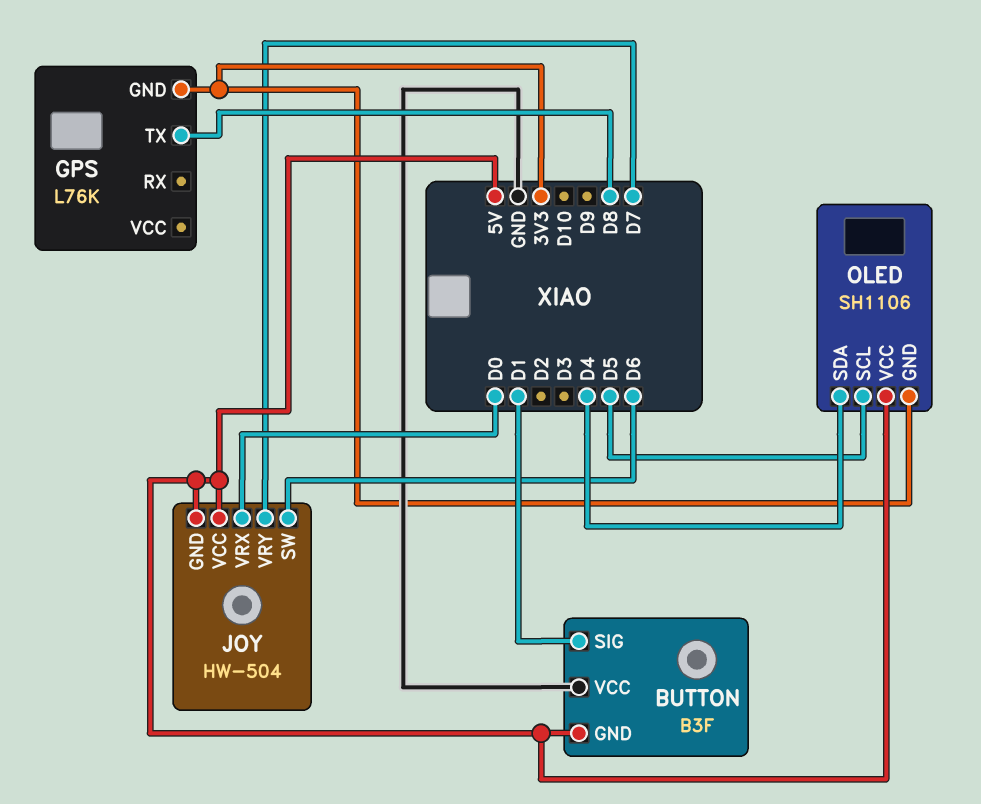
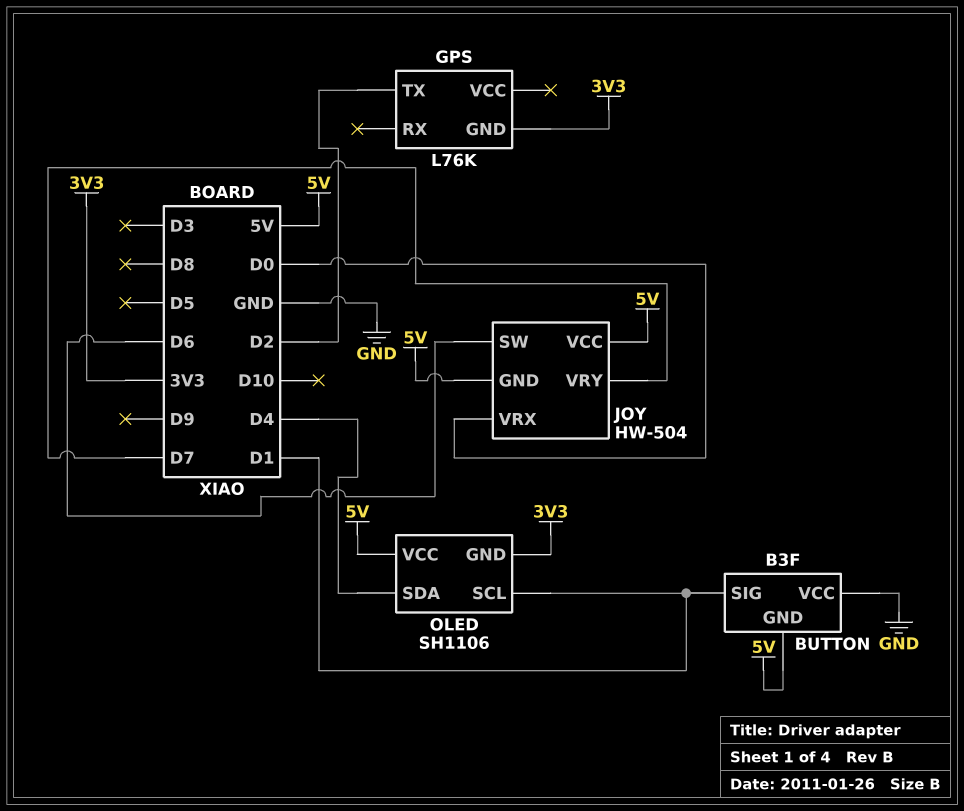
GPS pin TX: D8 -> D2
OLED pin SCL: D5 -> D1

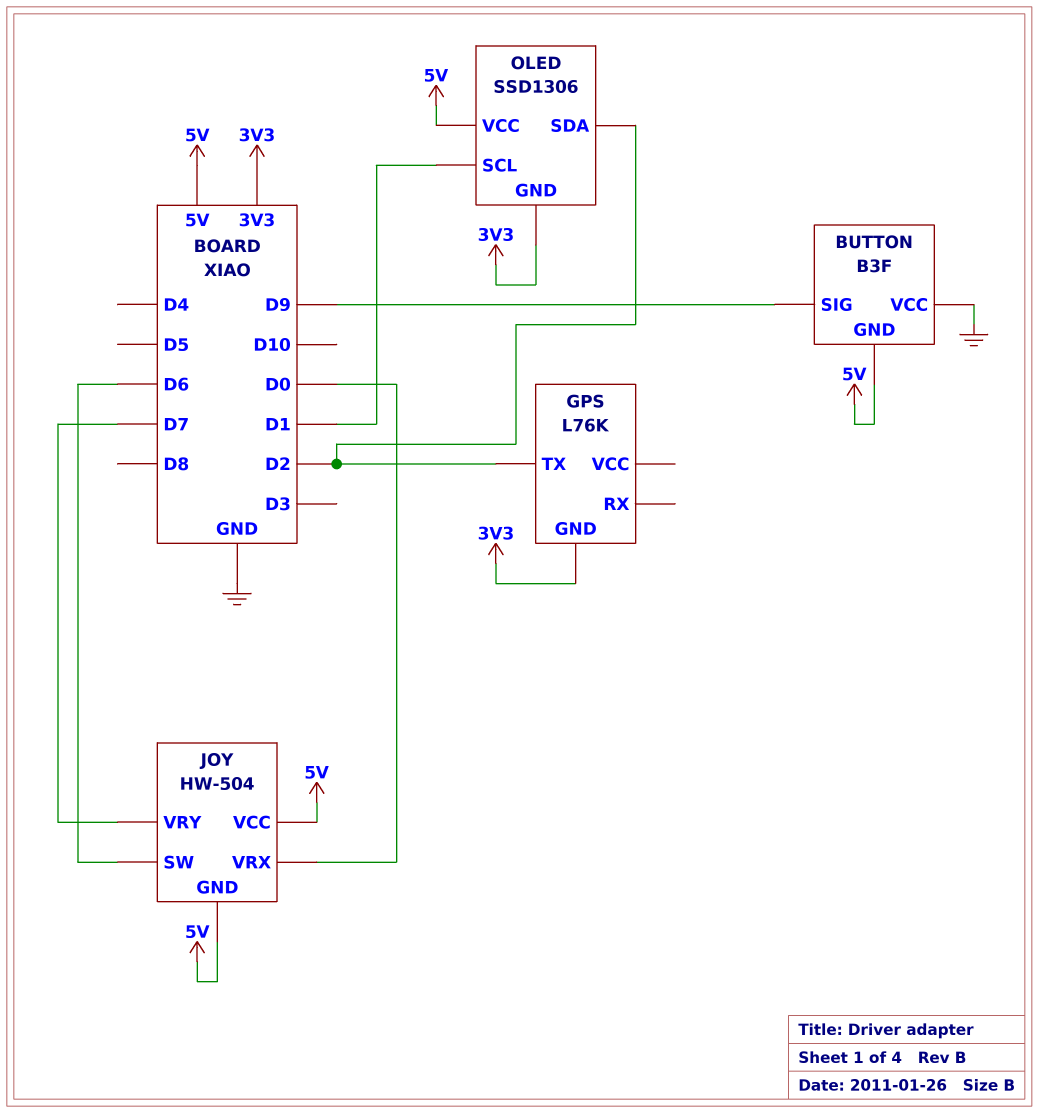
BUTTON pin SIG: D1 -> D9
OLED: SH1106 -> SSD1306
OLED pin SDA: D4 -> D2

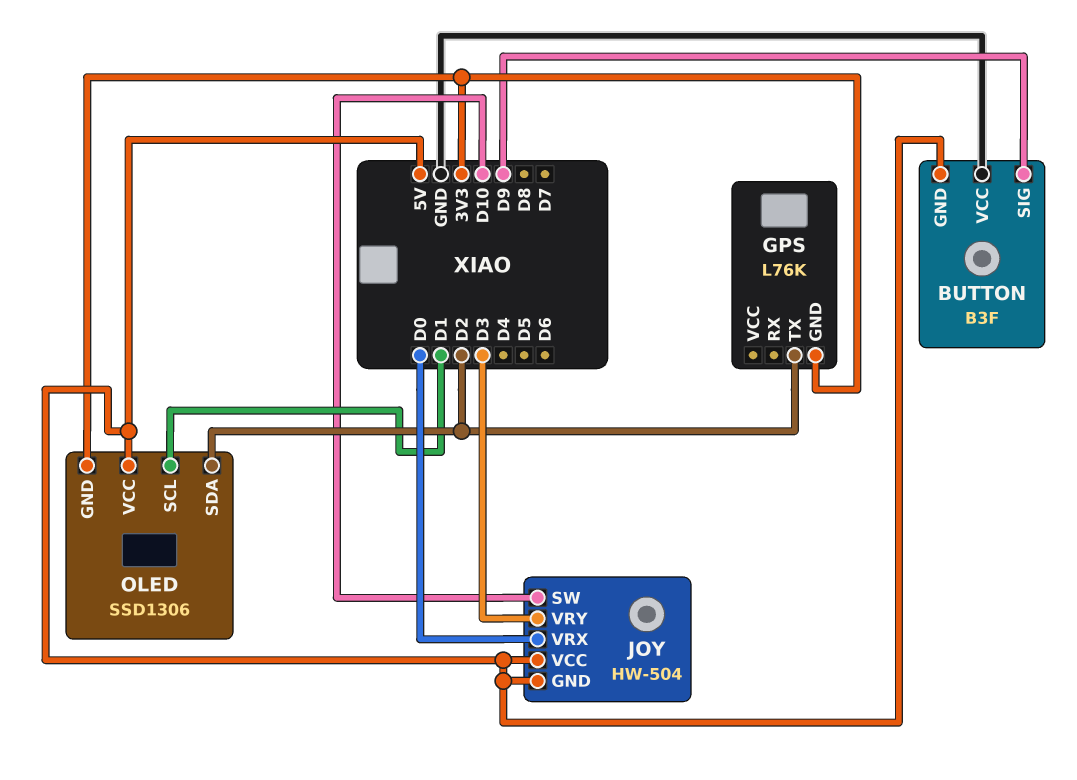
JOY pin SW: D6 -> D10
JOY pin VRY: D7 -> D3

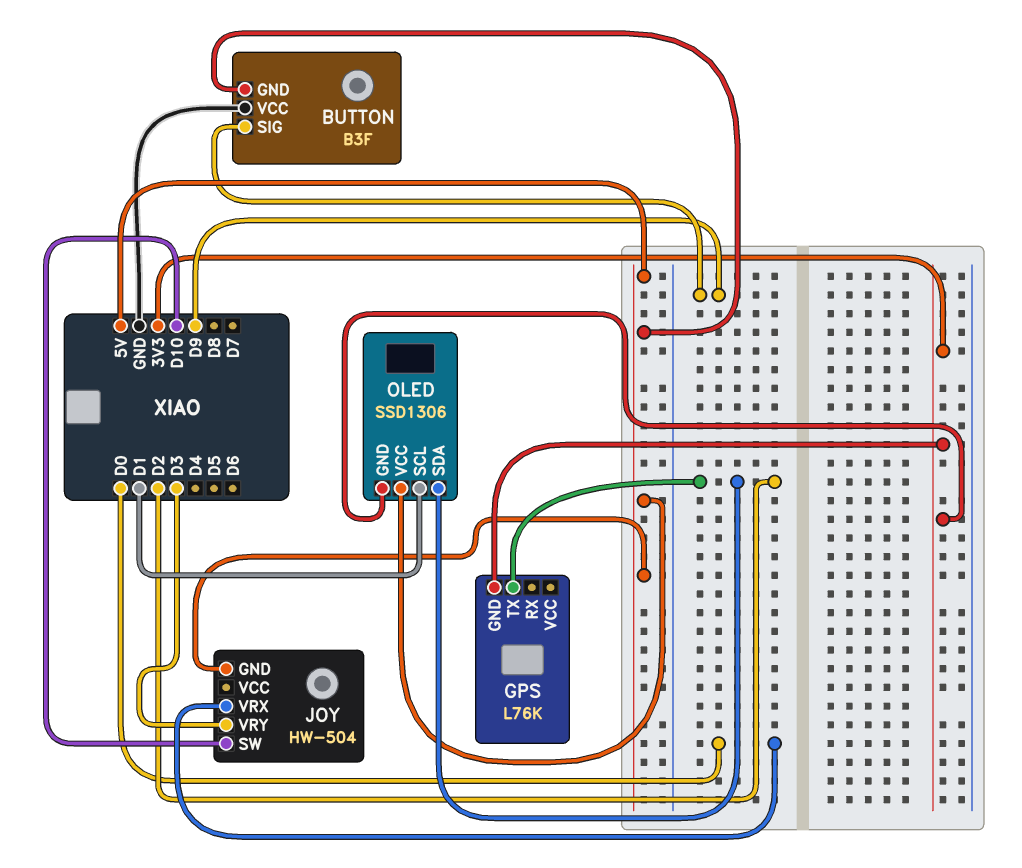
JOY pin VCC: 5V -> none

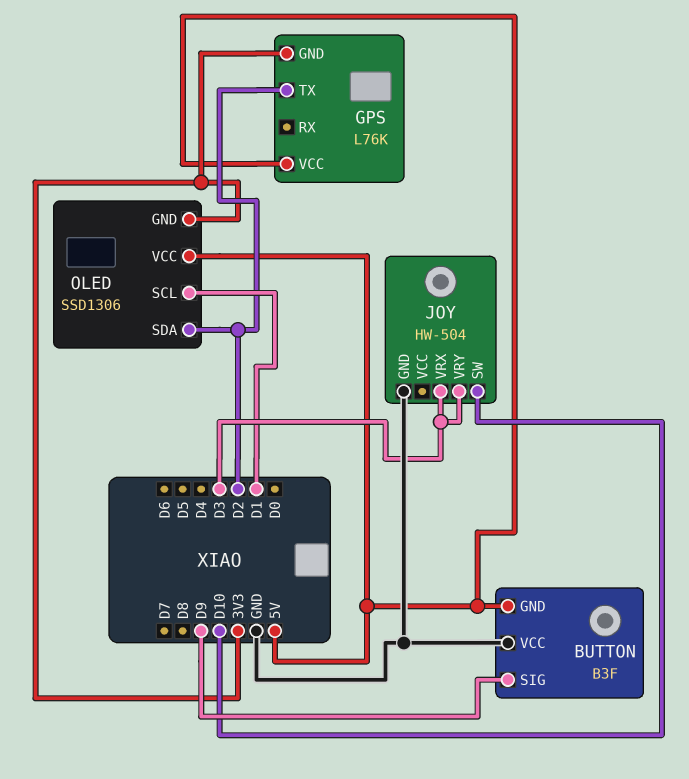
GPS pin VCC: none -> 5V
JOY pin GND: 5V -> GND
JOY pin VRX: D0 -> D3

